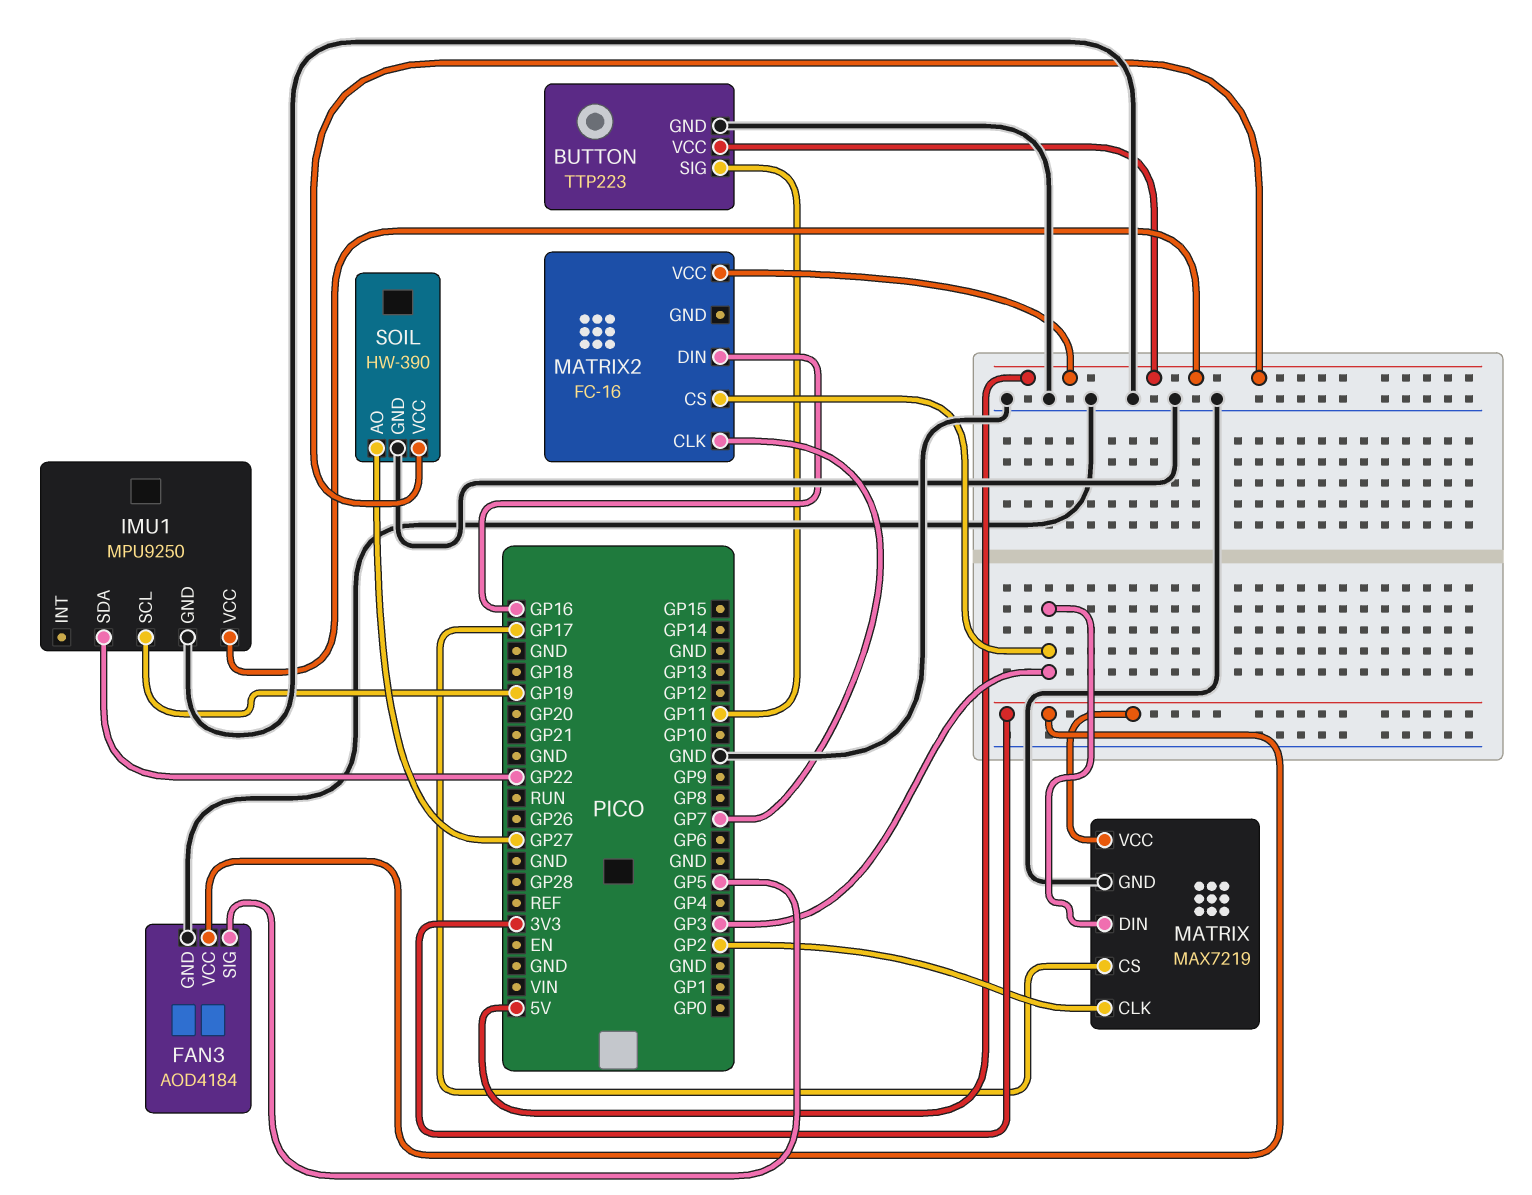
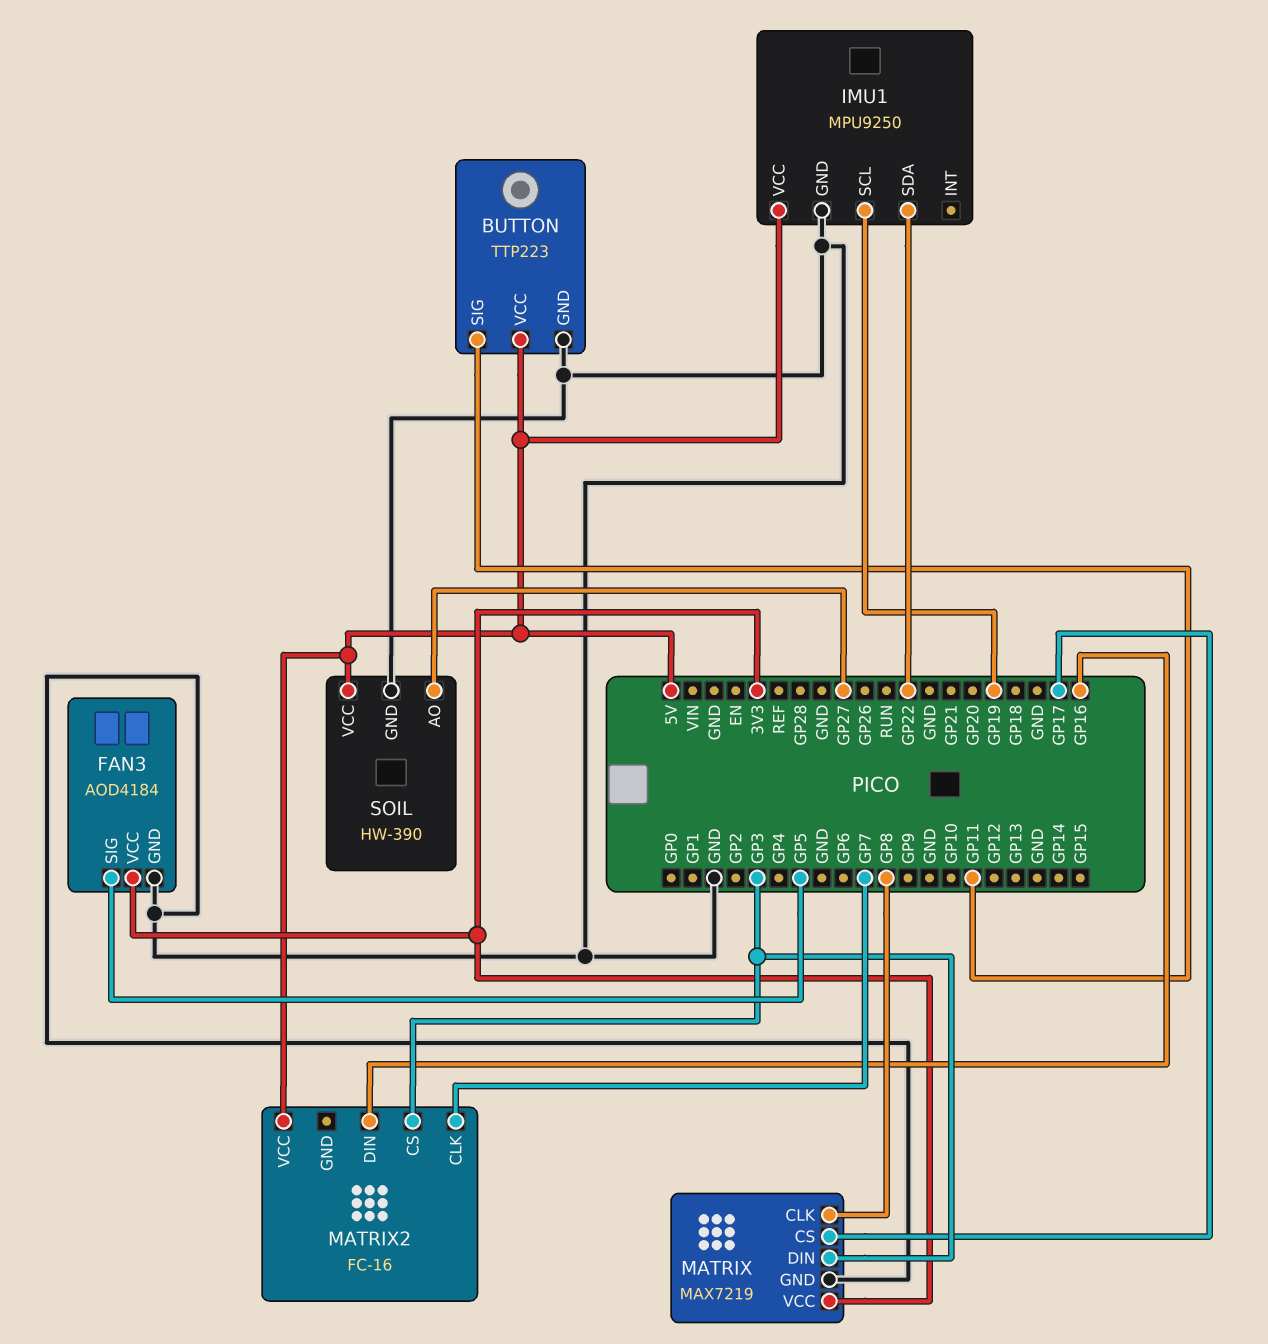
MATRIX pin CLK: GP2 -> GP8

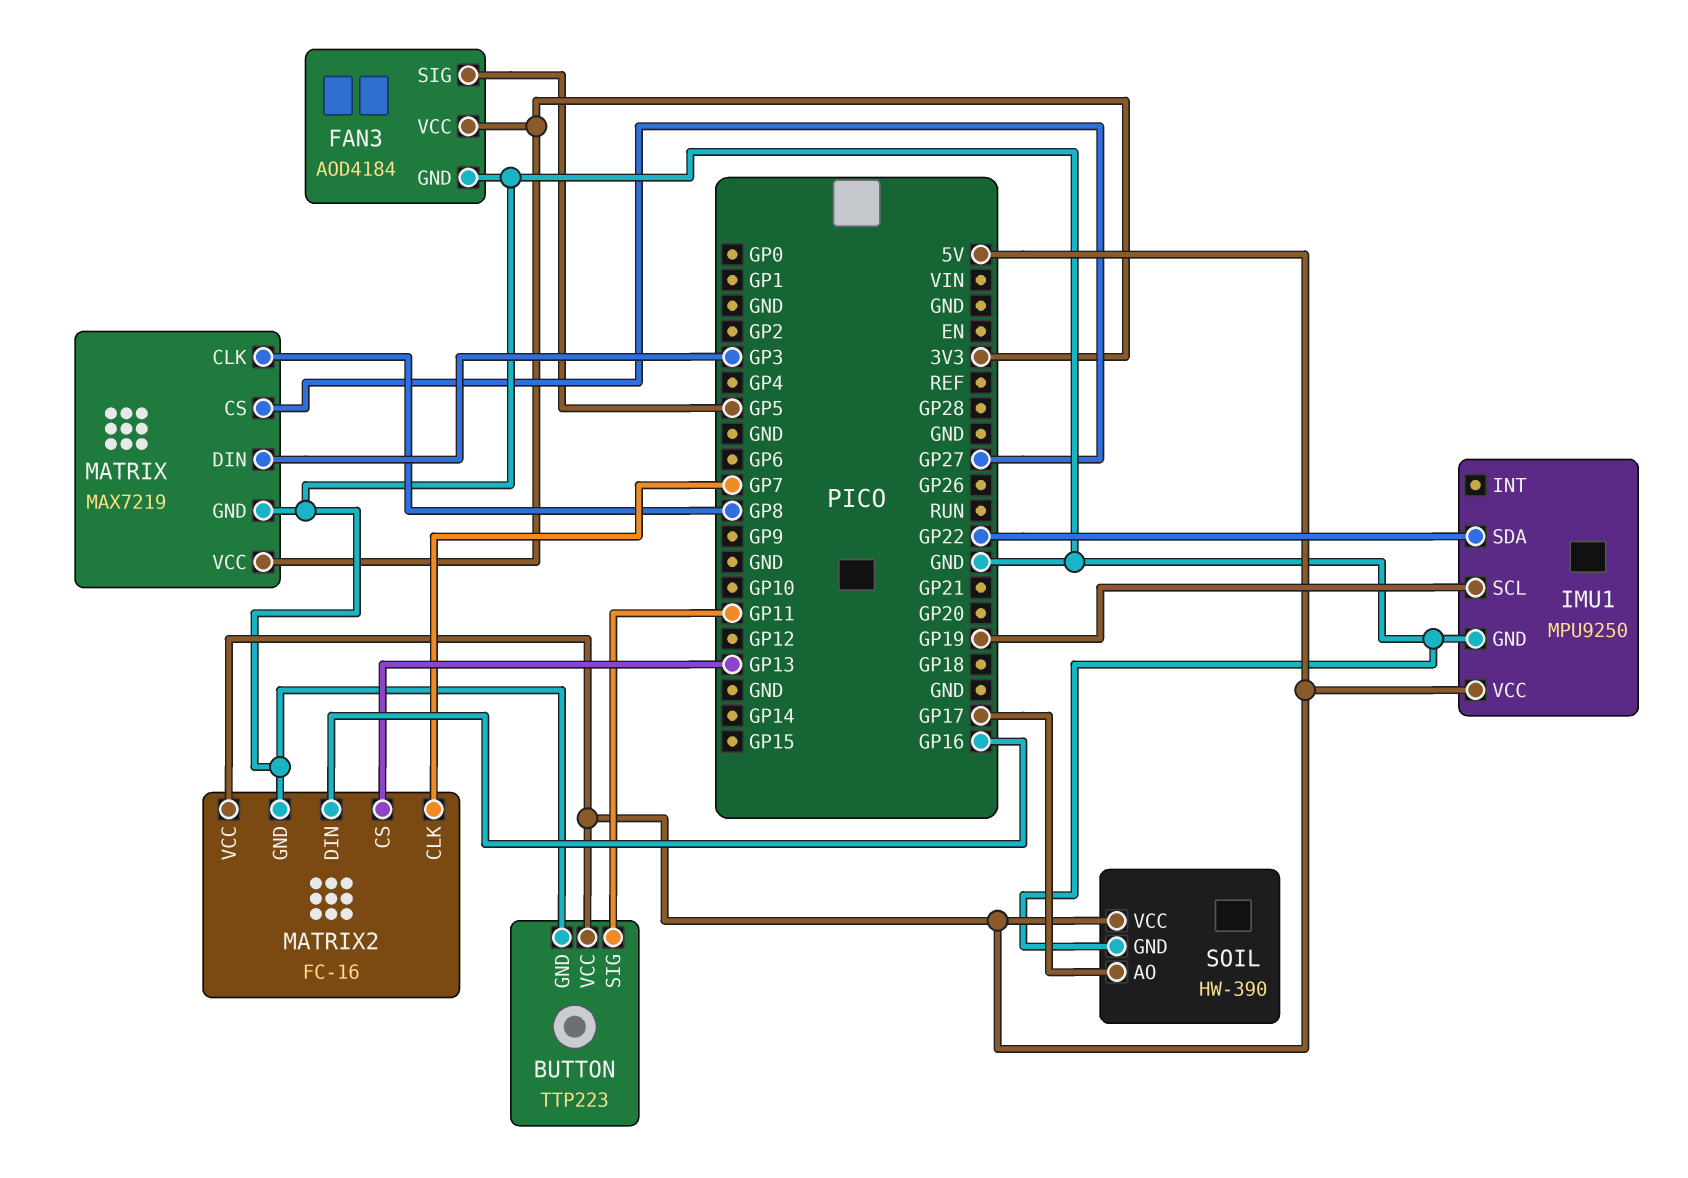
MATRIX pin CS: GP17 -> GP27
MATRIX2 pin CS: GP3 -> GP13
MATRIX2 pin GND: none -> GND
SOIL pin AO: GP27 -> GP17

